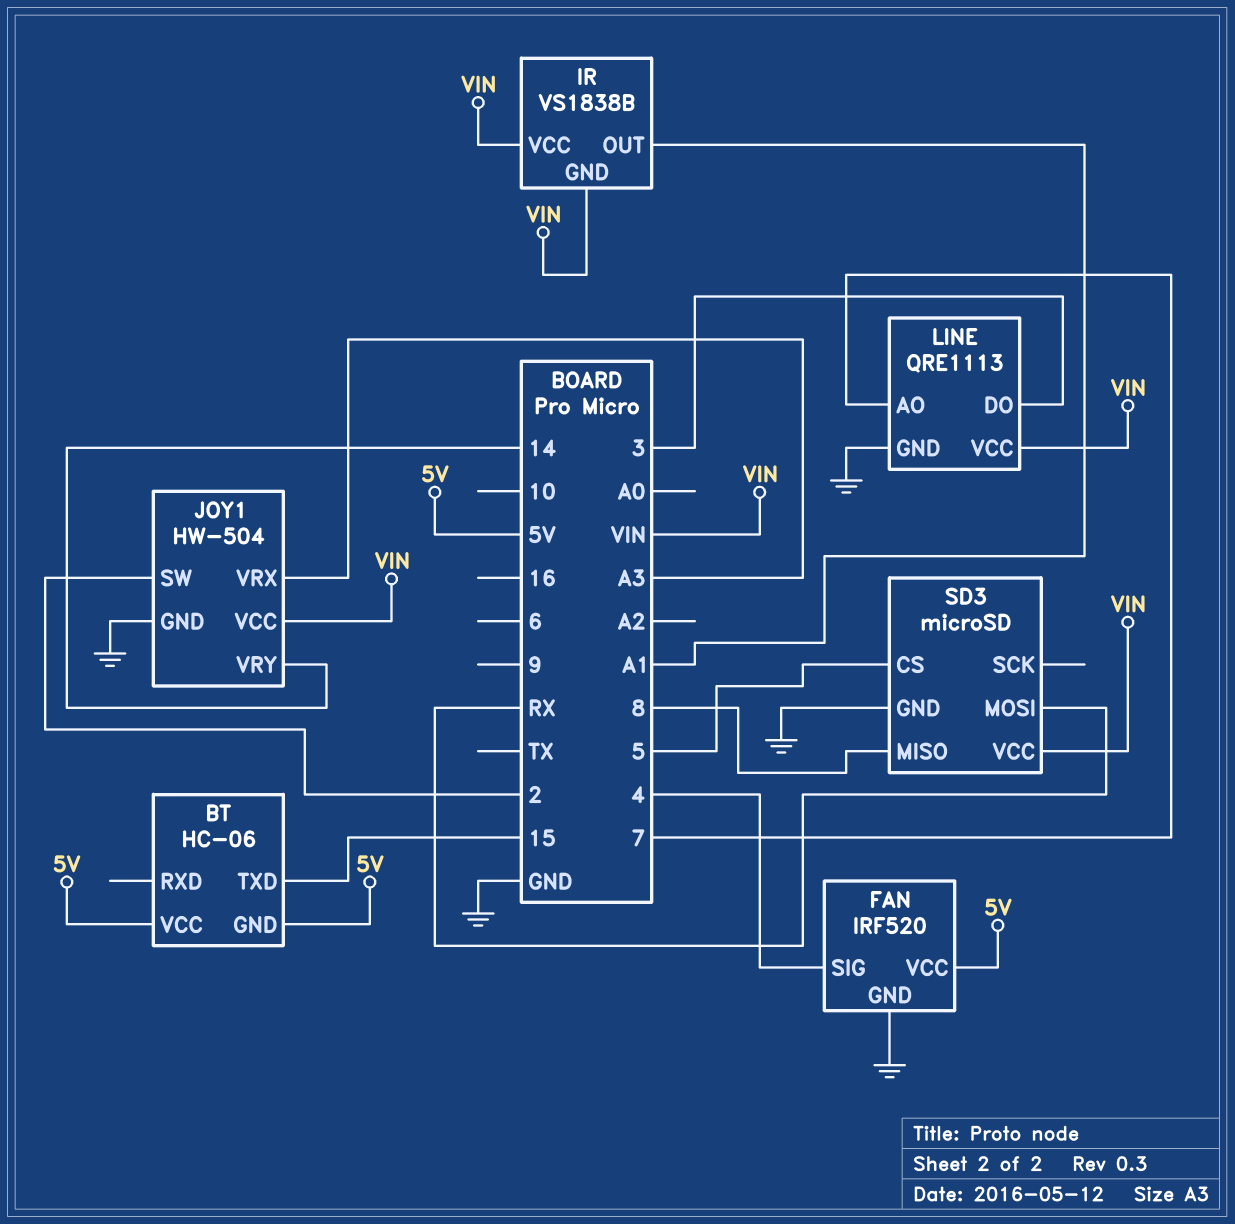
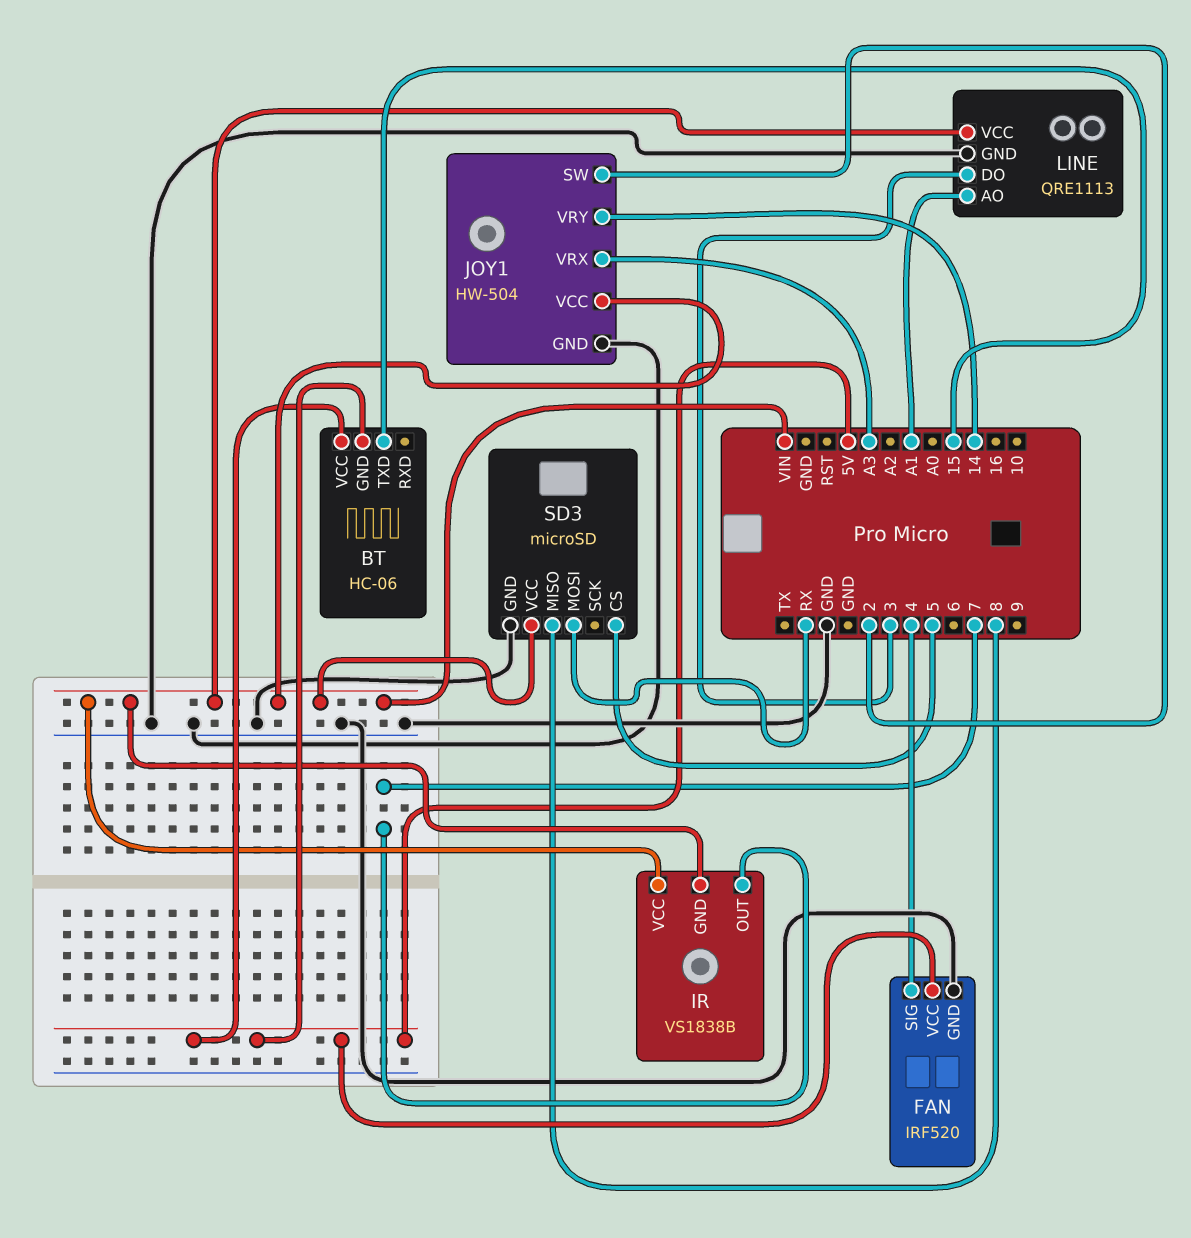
IR pin OUT: A1 -> 7
LINE pin AO: 7 -> A1

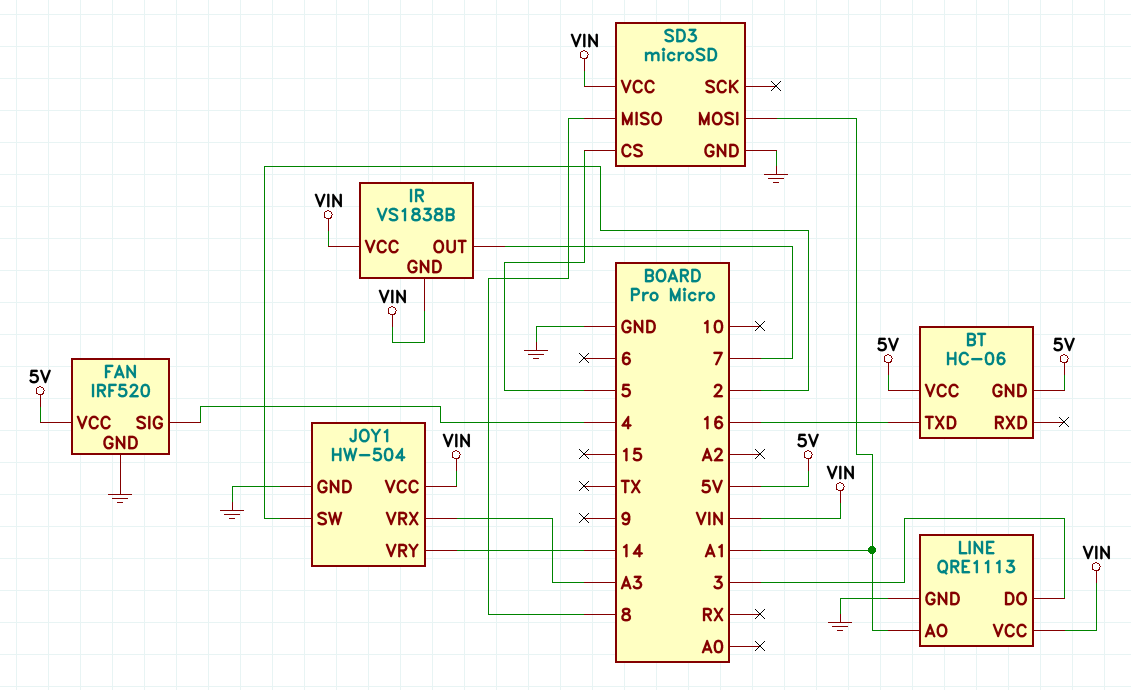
BT pin TXD: 15 -> 16
SD3 pin MOSI: RX -> A1

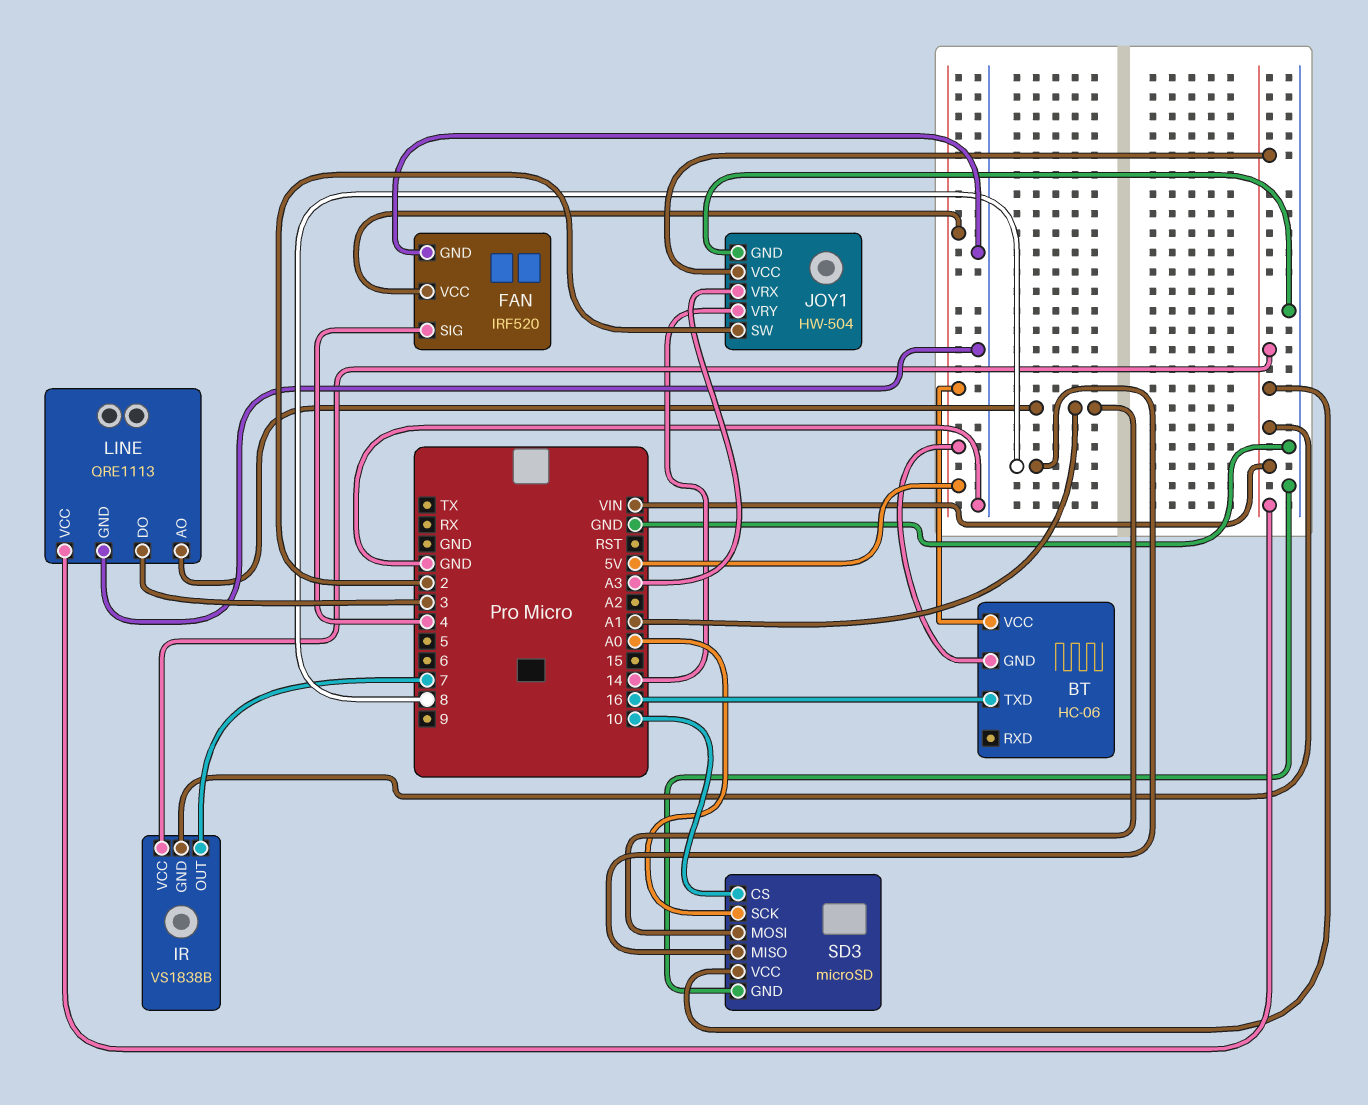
SD3 pin CS: 5 -> 10
SD3 pin SCK: none -> A0

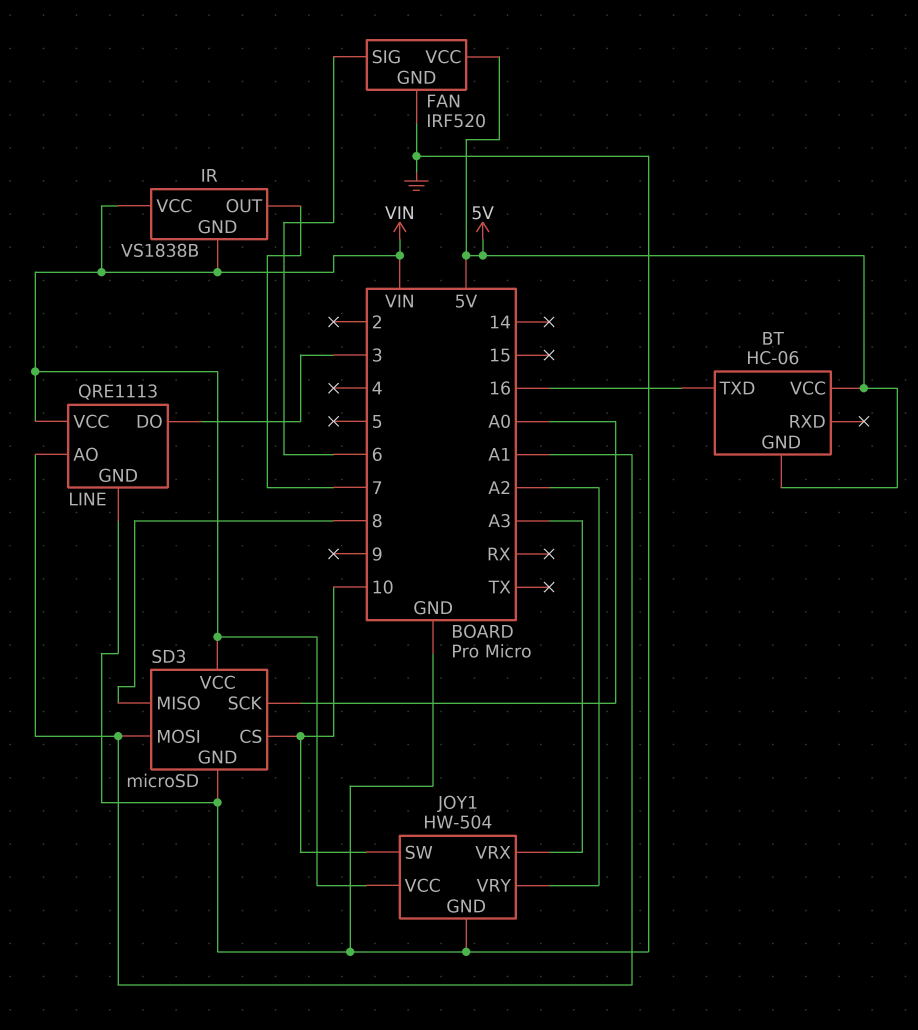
FAN pin SIG: 4 -> 6
JOY1 pin SW: 2 -> 10
JOY1 pin VRY: 14 -> A2

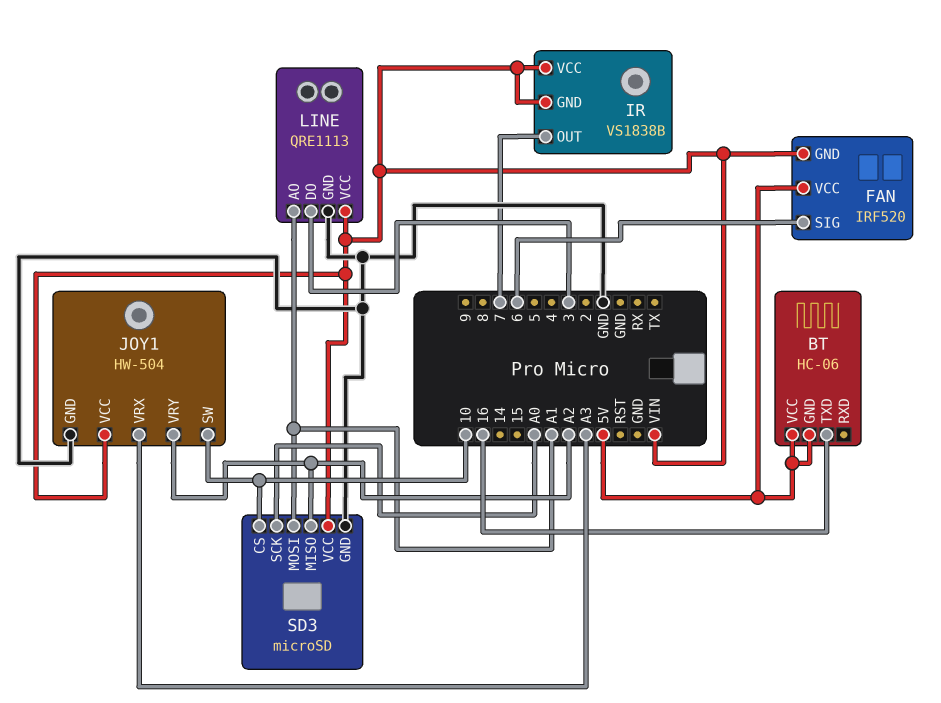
FAN pin GND: GND -> VIN
SD3 pin MISO: 8 -> A2

